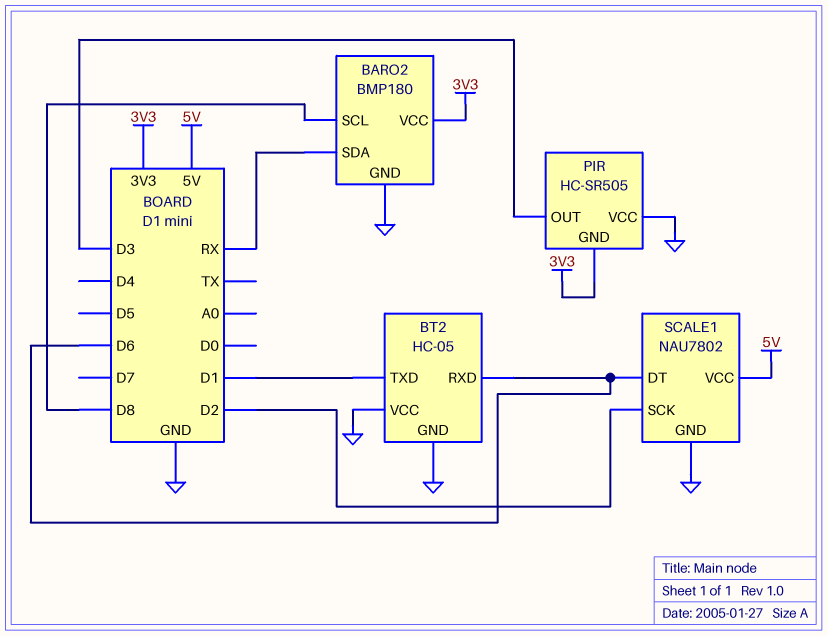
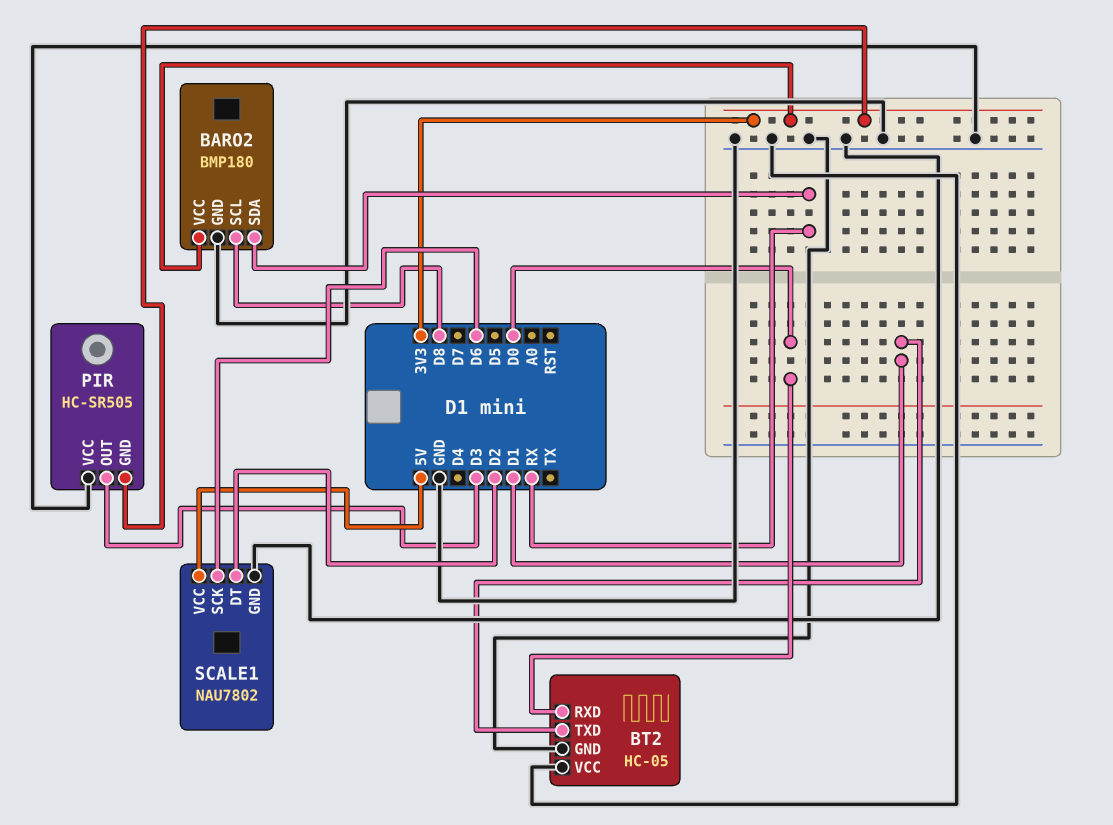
BT2 pin RXD: D6 -> D0
SCALE1 pin DT: D6 -> D2
SCALE1 pin SCK: D2 -> D6

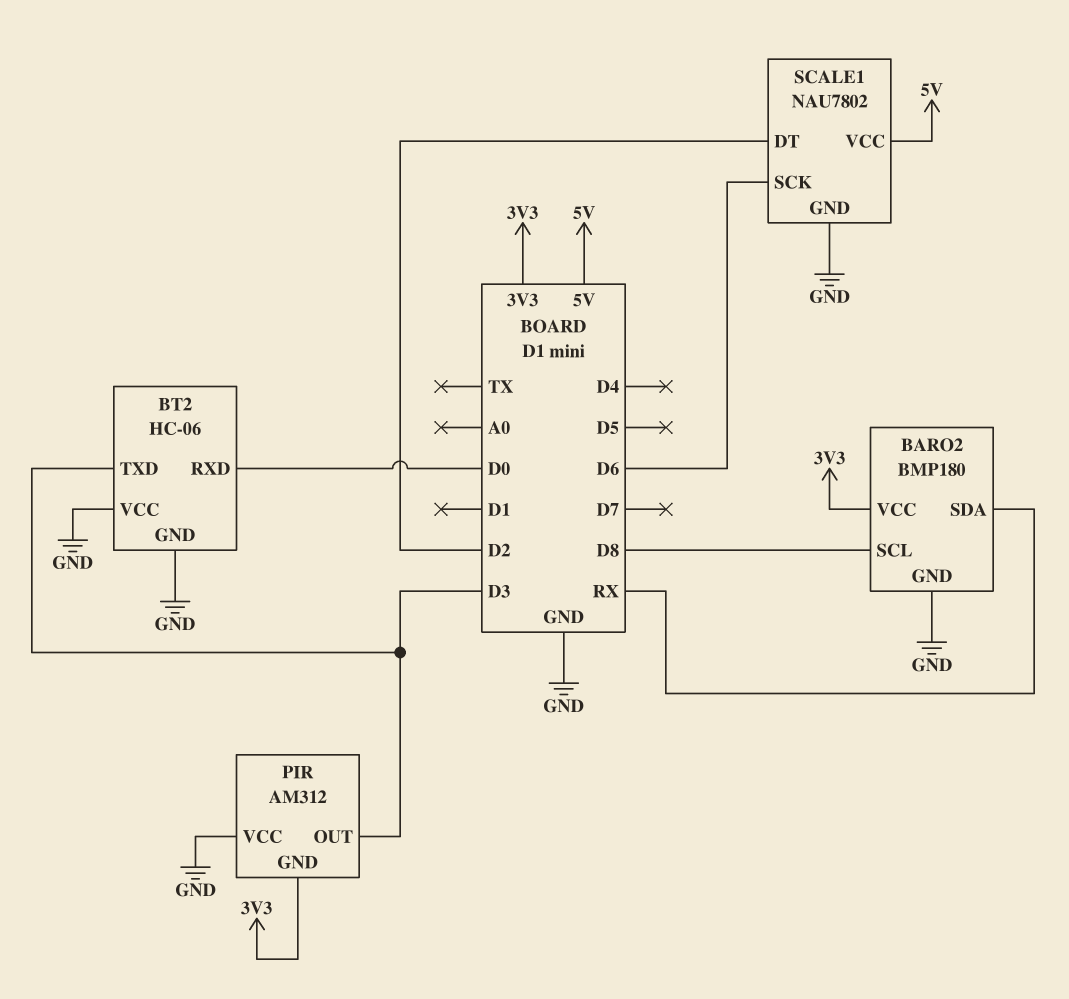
BT2: HC-05 -> HC-06
BT2 pin TXD: D1 -> D3
PIR: HC-SR505 -> AM312

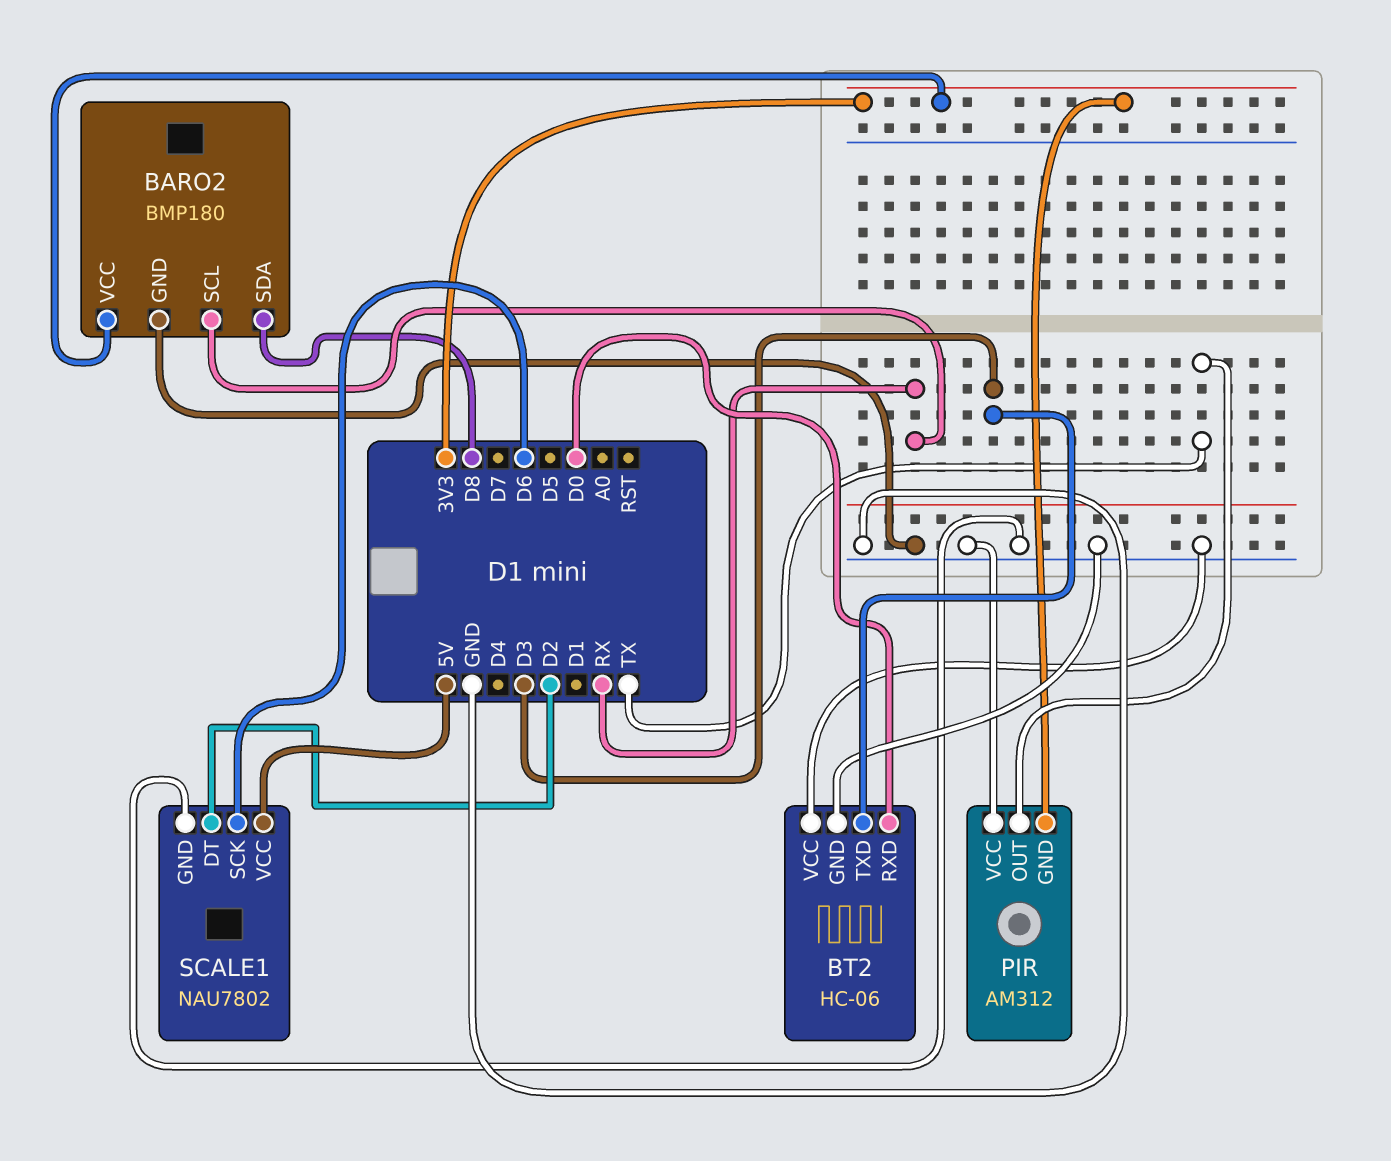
BARO2 pin SCL: D8 -> RX
BARO2 pin SDA: RX -> D8
PIR pin OUT: D3 -> TX

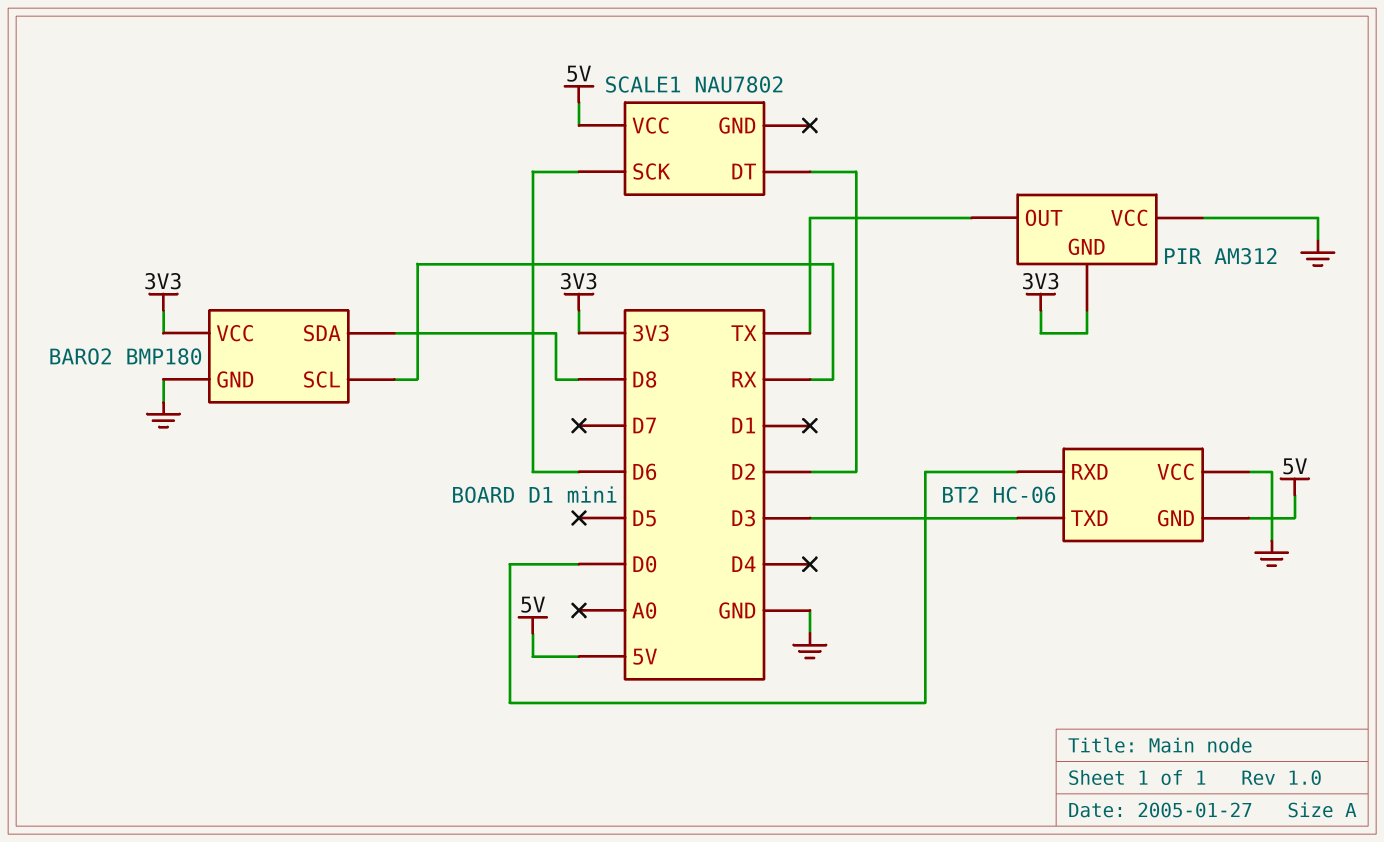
BT2 pin GND: GND -> 5V
SCALE1 pin GND: GND -> none

